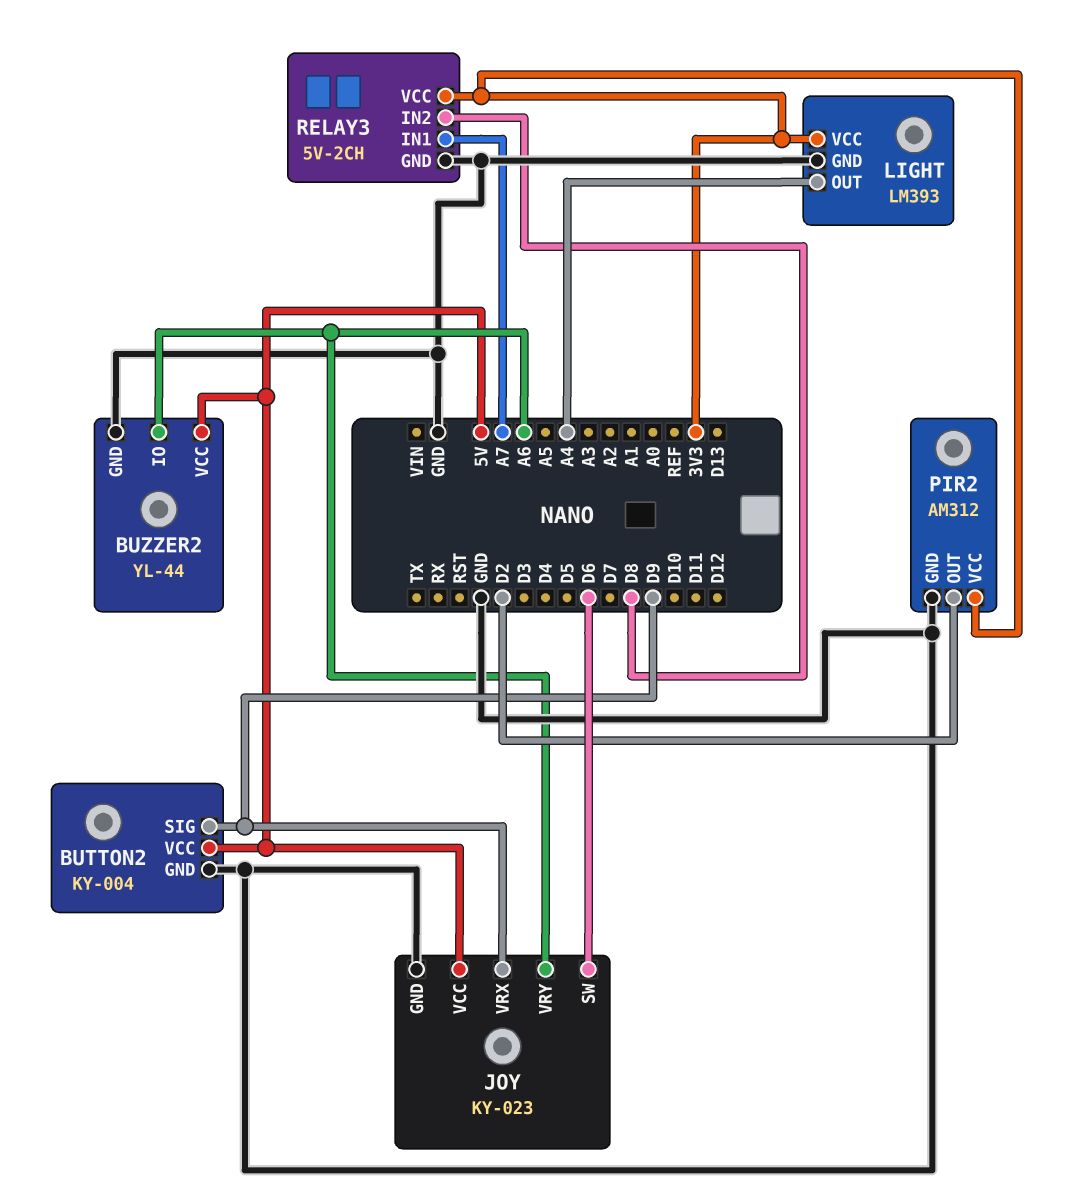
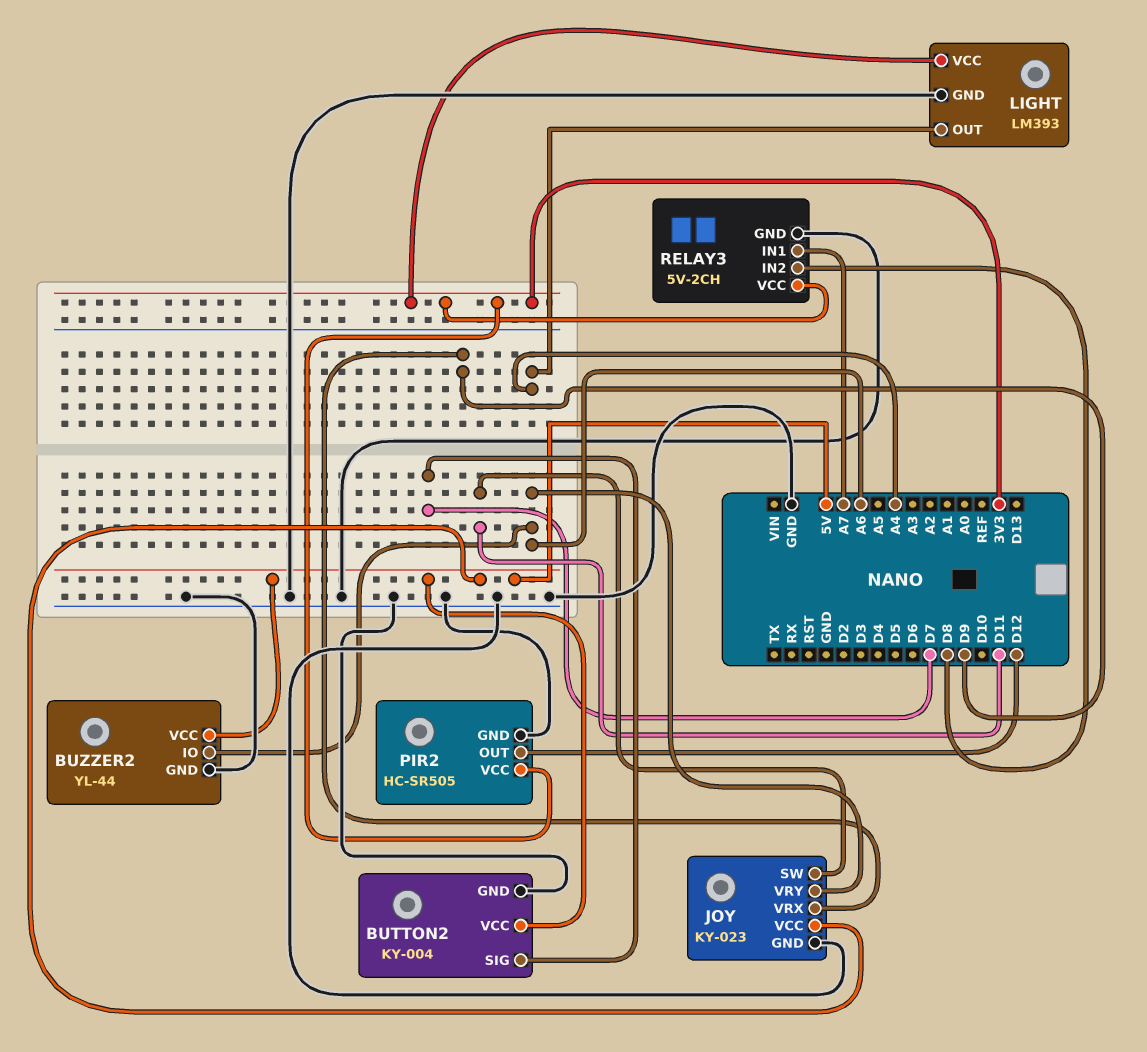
BUTTON2 pin SIG: D9 -> D7
JOY pin SW: D6 -> D11
PIR2: AM312 -> HC-SR505
PIR2 pin OUT: D2 -> D12

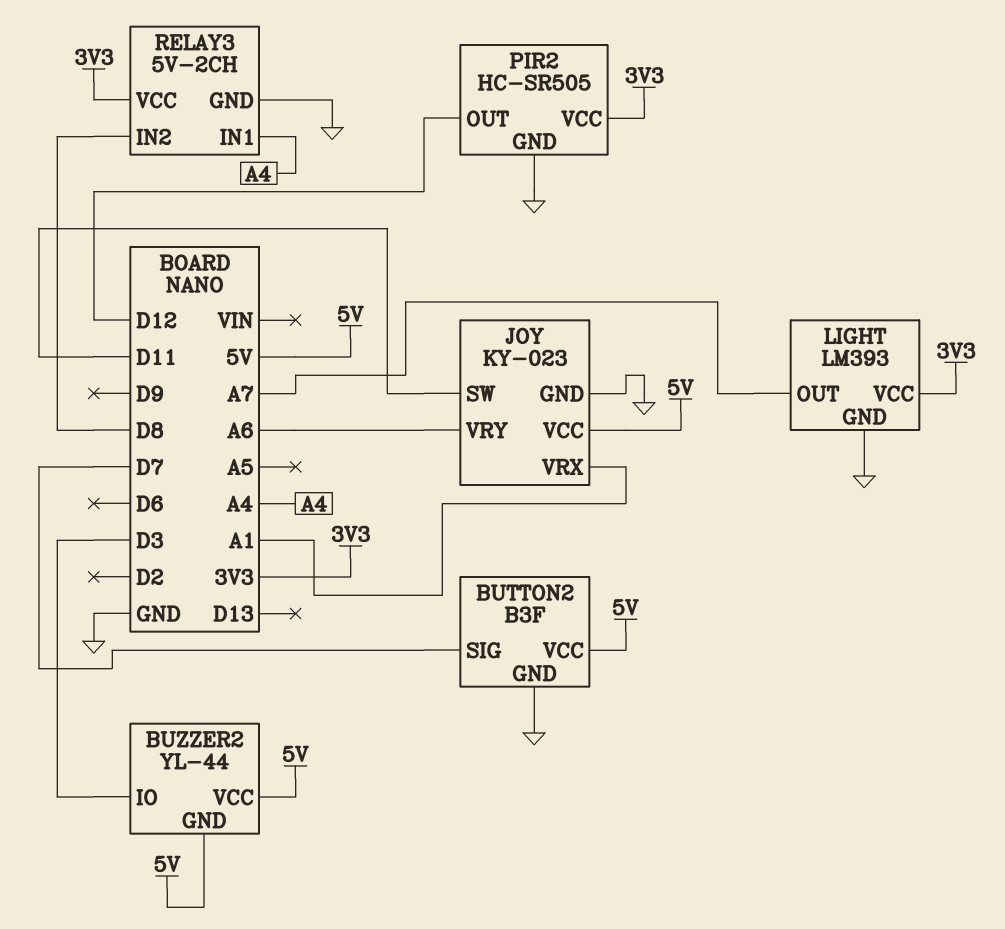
BUTTON2: KY-004 -> B3F
BUZZER2 pin GND: GND -> 5V
BUZZER2 pin IO: A6 -> D3
JOY pin VRX: D9 -> A1
LIGHT pin OUT: A4 -> A7
RELAY3 pin IN1: A7 -> A4

